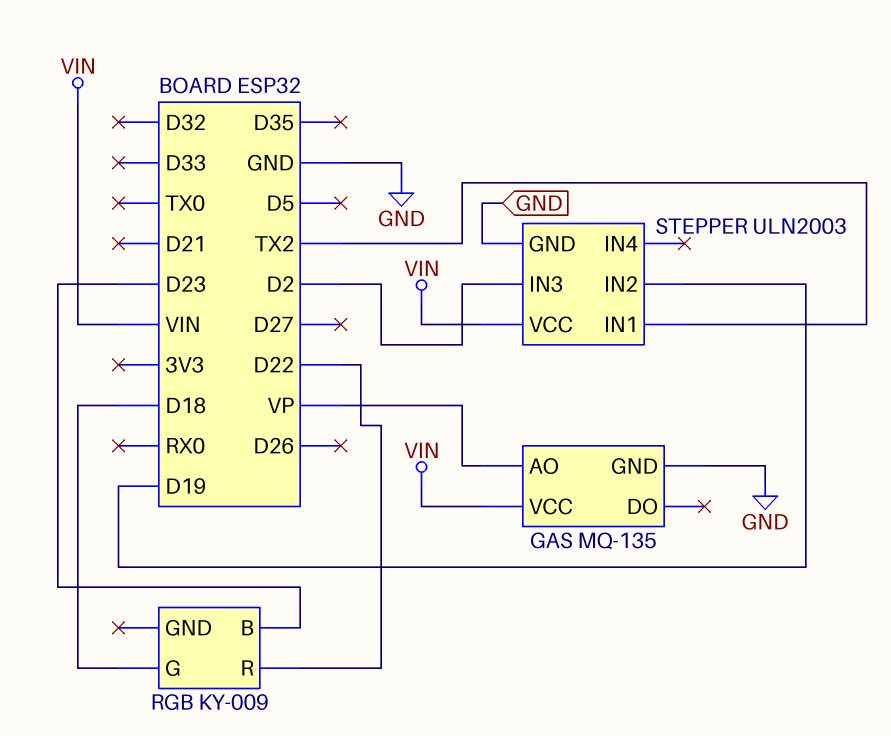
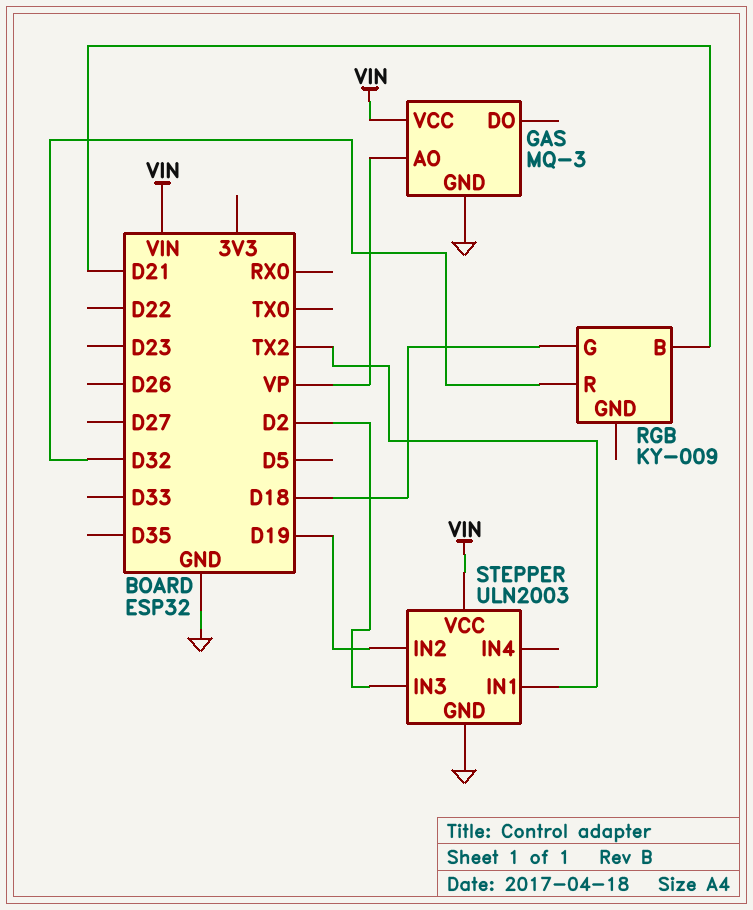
GAS: MQ-135 -> MQ-3
RGB pin B: D23 -> D21
RGB pin R: D22 -> D32

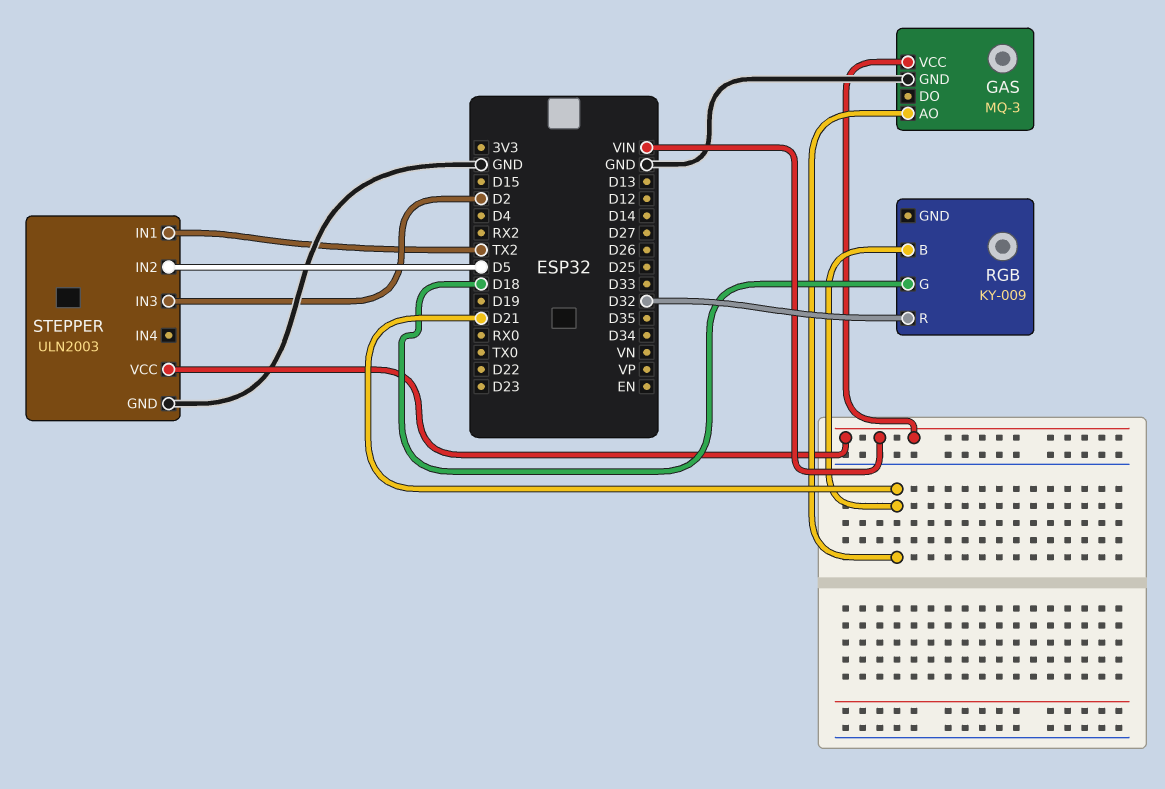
GAS pin AO: VP -> D21
STEPPER pin IN2: D19 -> D5

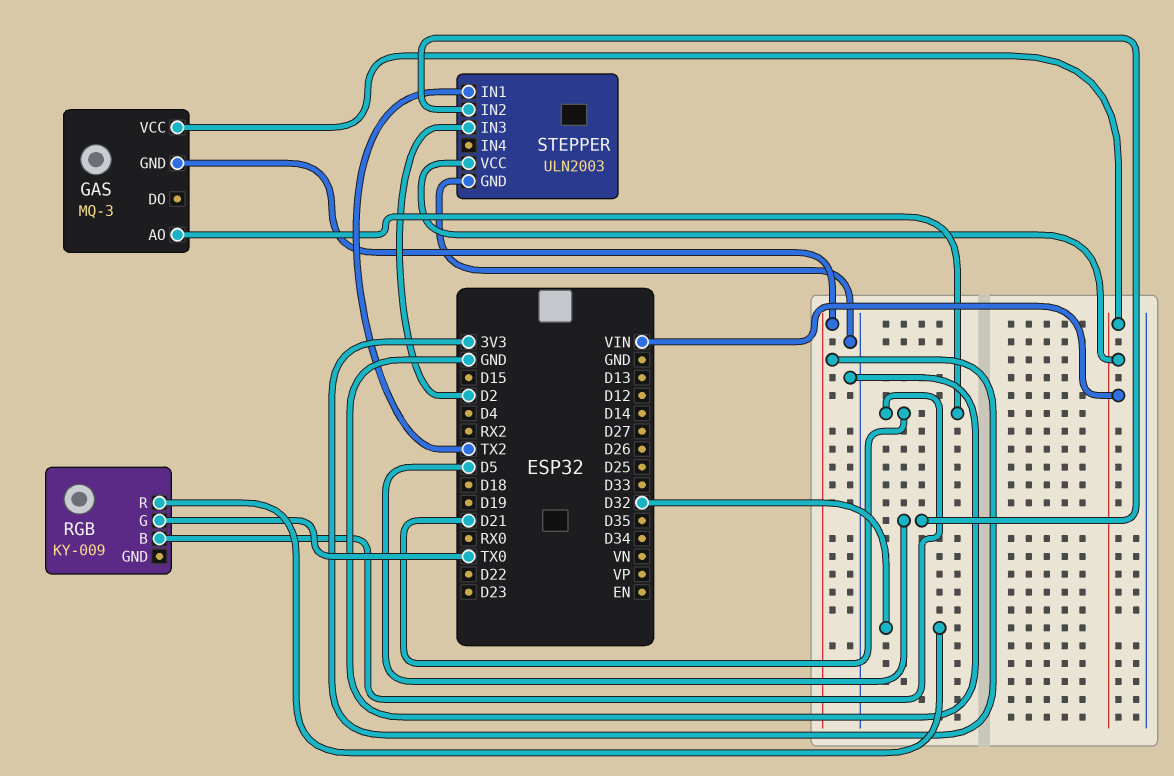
GAS pin GND: GND -> 3V3
RGB pin G: D18 -> TX0

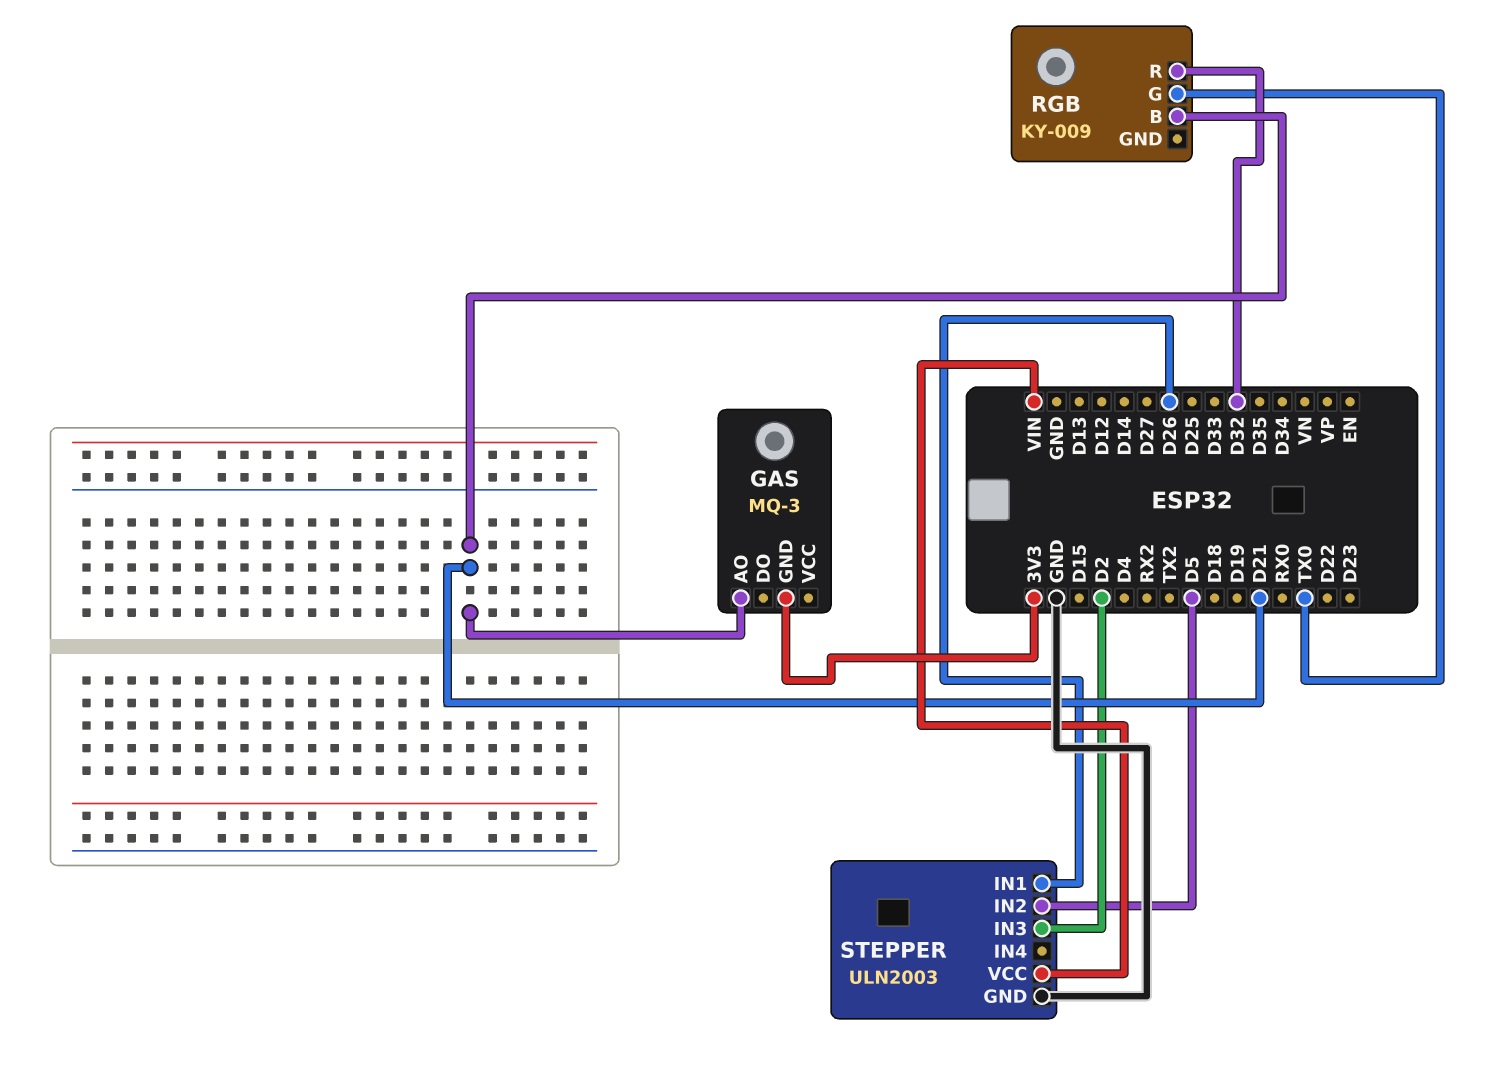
GAS pin VCC: VIN -> none
STEPPER pin IN1: TX2 -> D26

